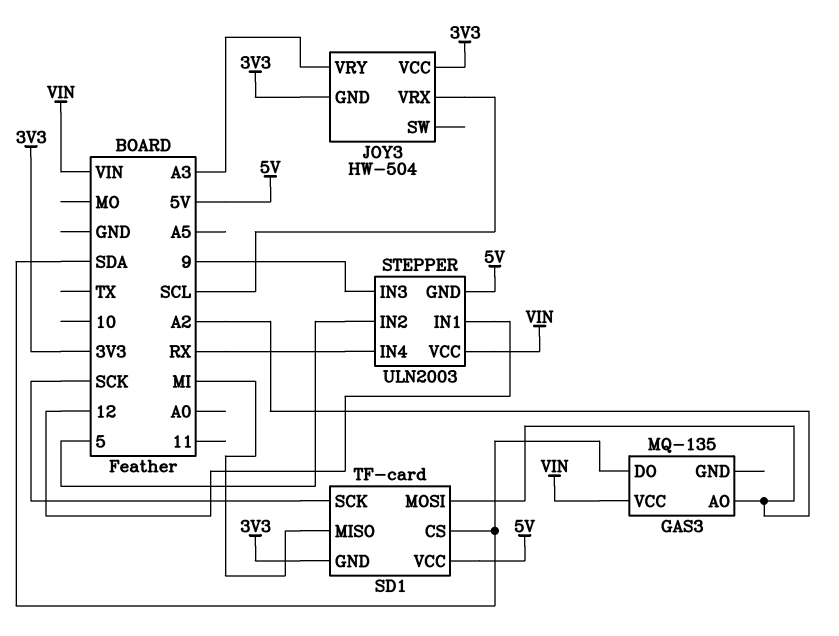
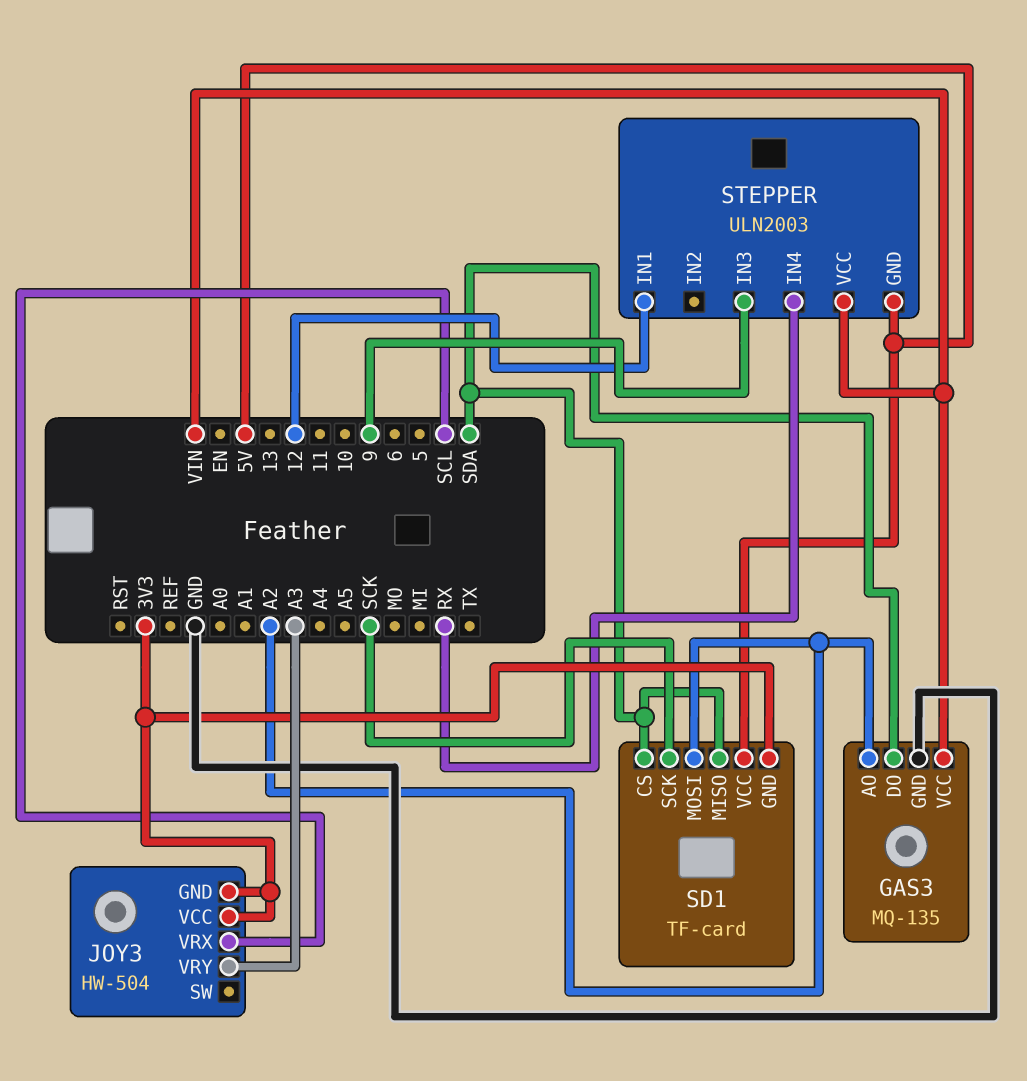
GAS3 pin GND: none -> GND
SD1 pin MISO: MI -> SDA
STEPPER pin IN2: 5 -> none

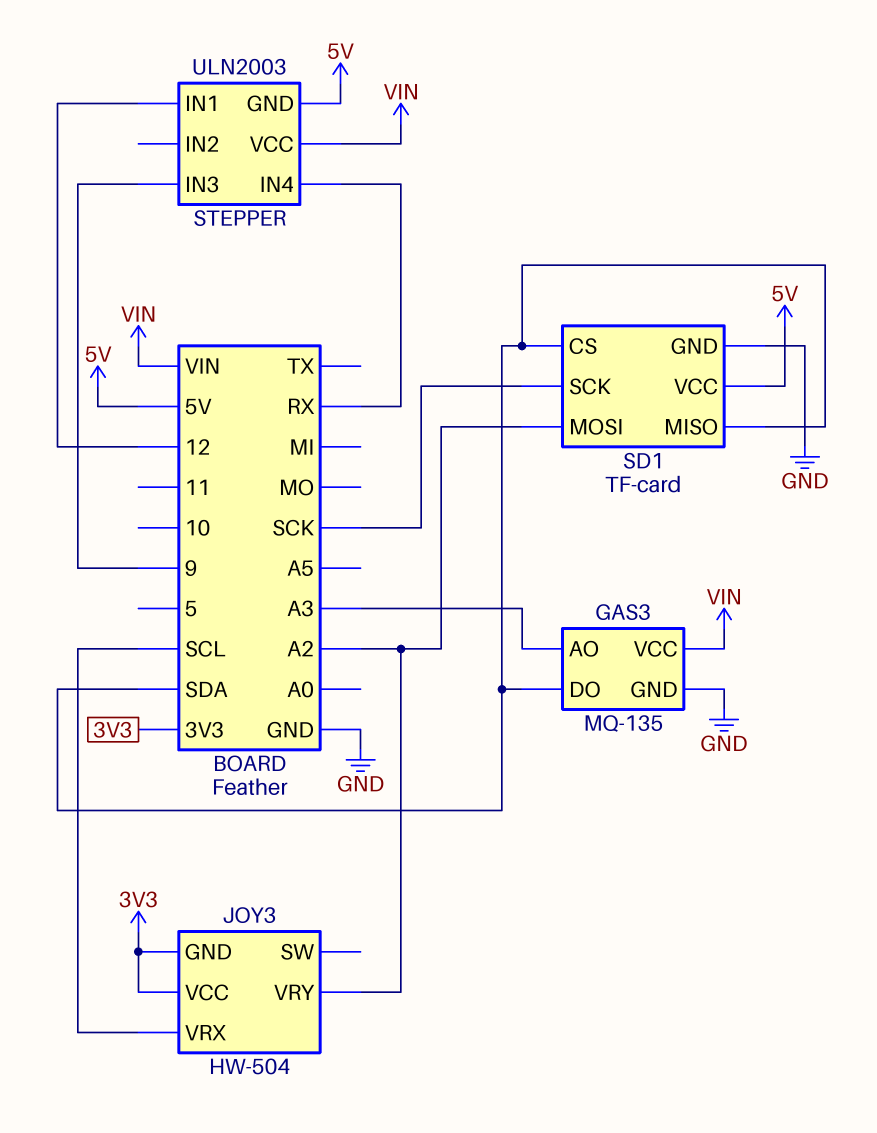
GAS3 pin AO: A2 -> A3
JOY3 pin VRY: A3 -> A2
SD1 pin GND: 3V3 -> GND

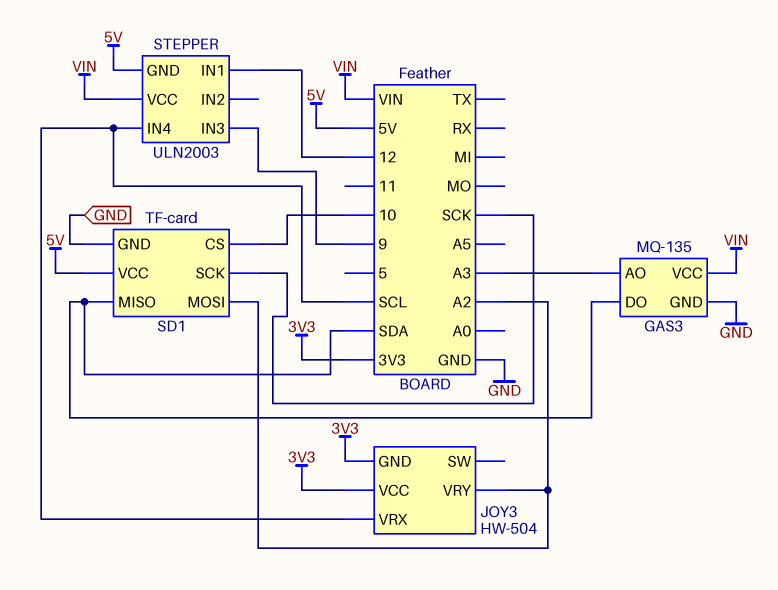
SD1 pin CS: SDA -> 10
STEPPER pin IN4: RX -> SCL

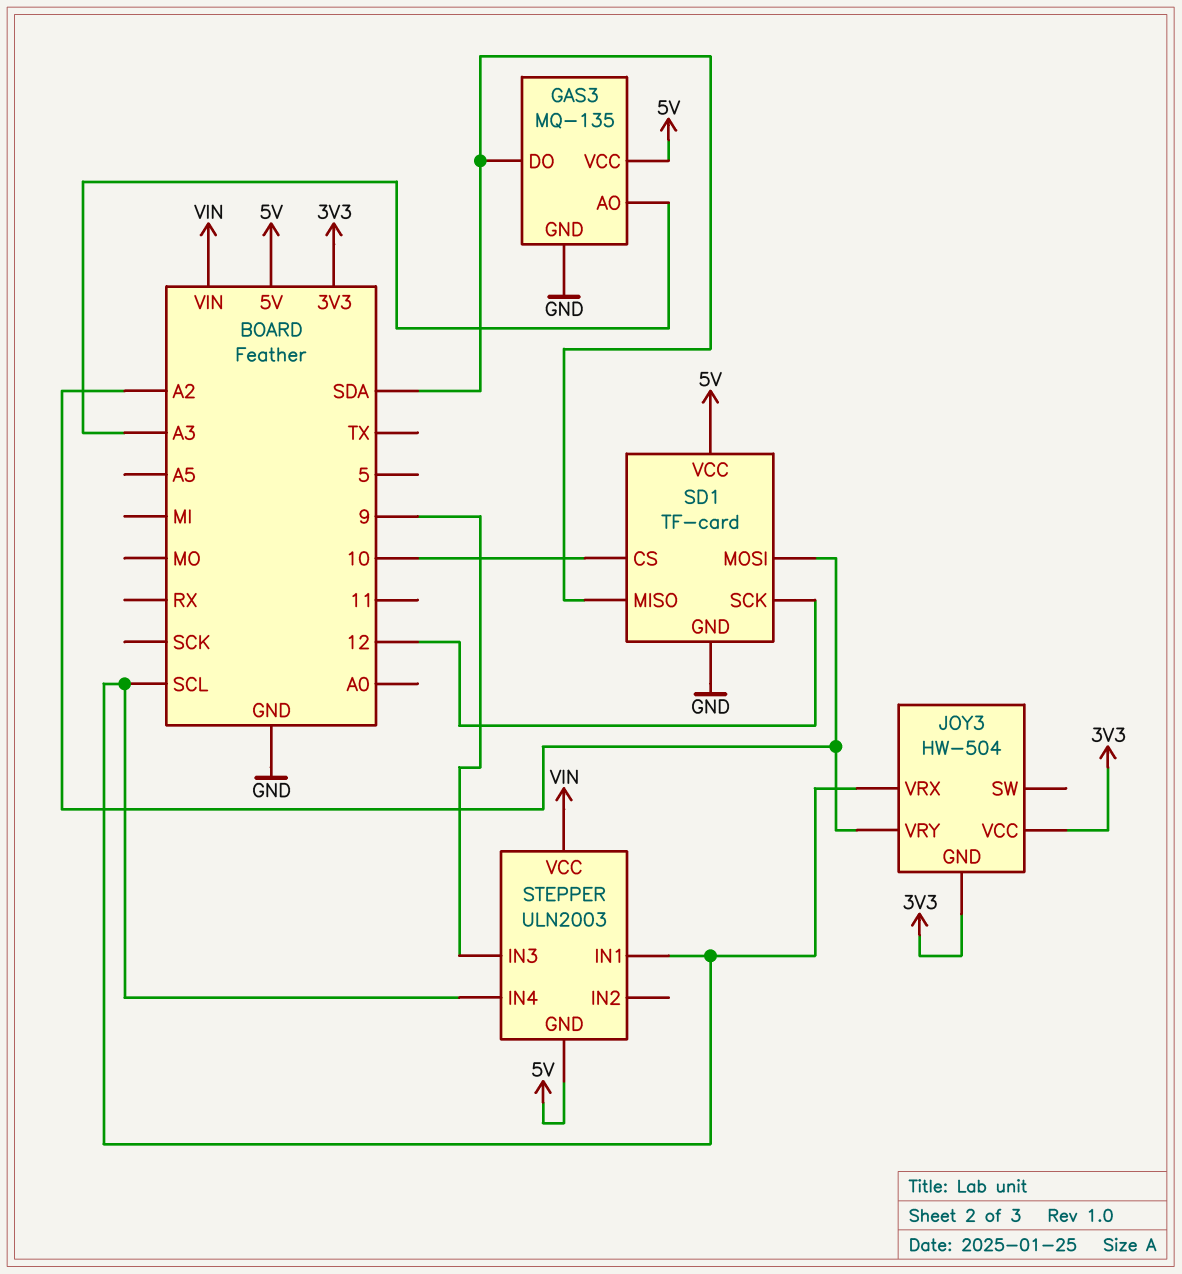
GAS3 pin VCC: VIN -> 5V
SD1 pin SCK: SCK -> 12
STEPPER pin IN1: 12 -> SCL

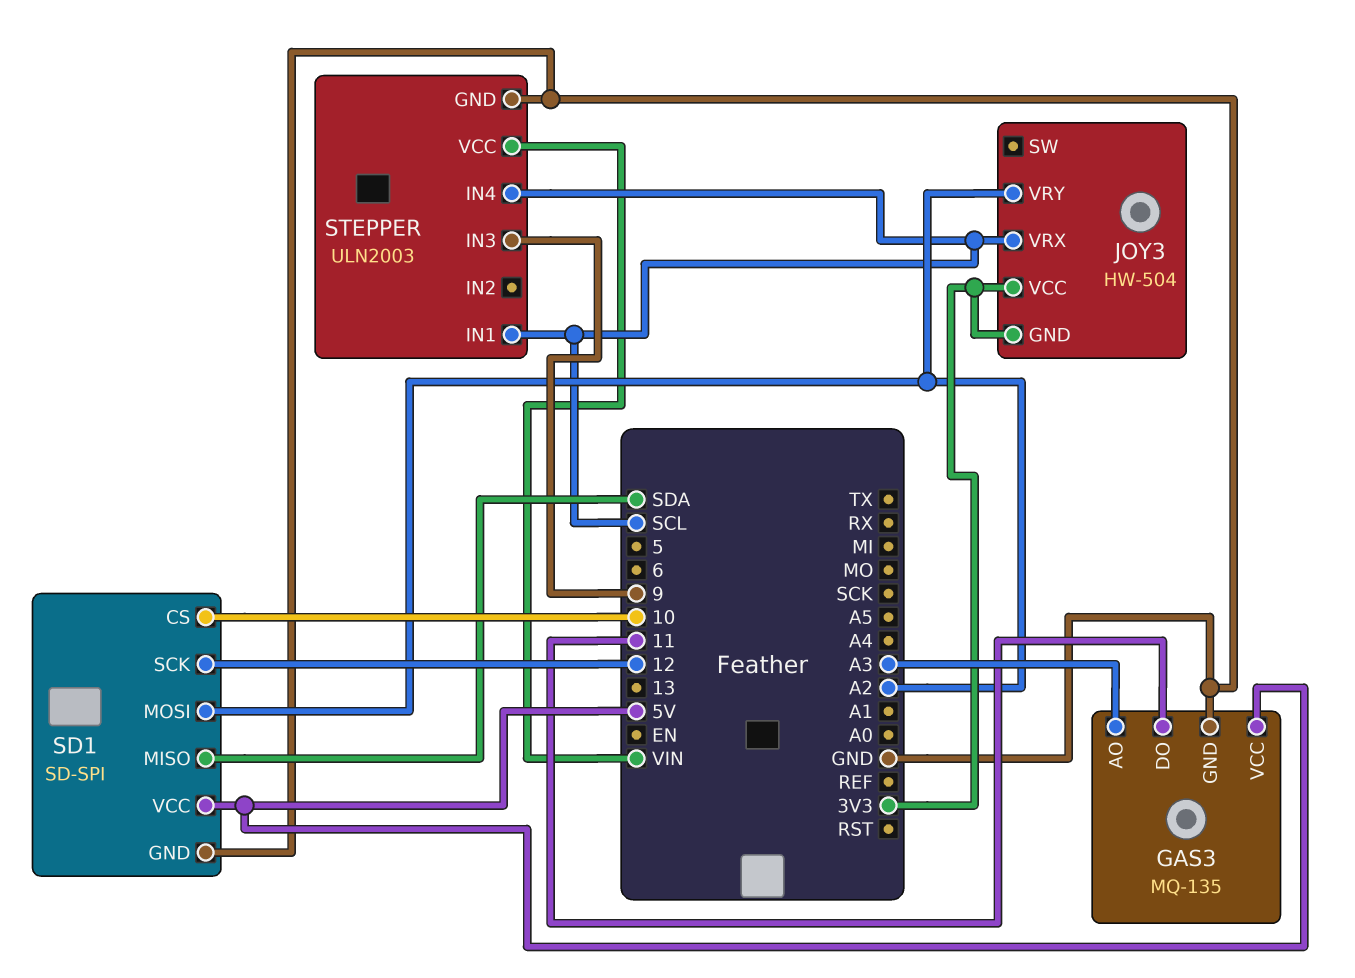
GAS3 pin DO: SDA -> 11
SD1: TF-card -> SD-SPI
STEPPER pin GND: 5V -> GND

